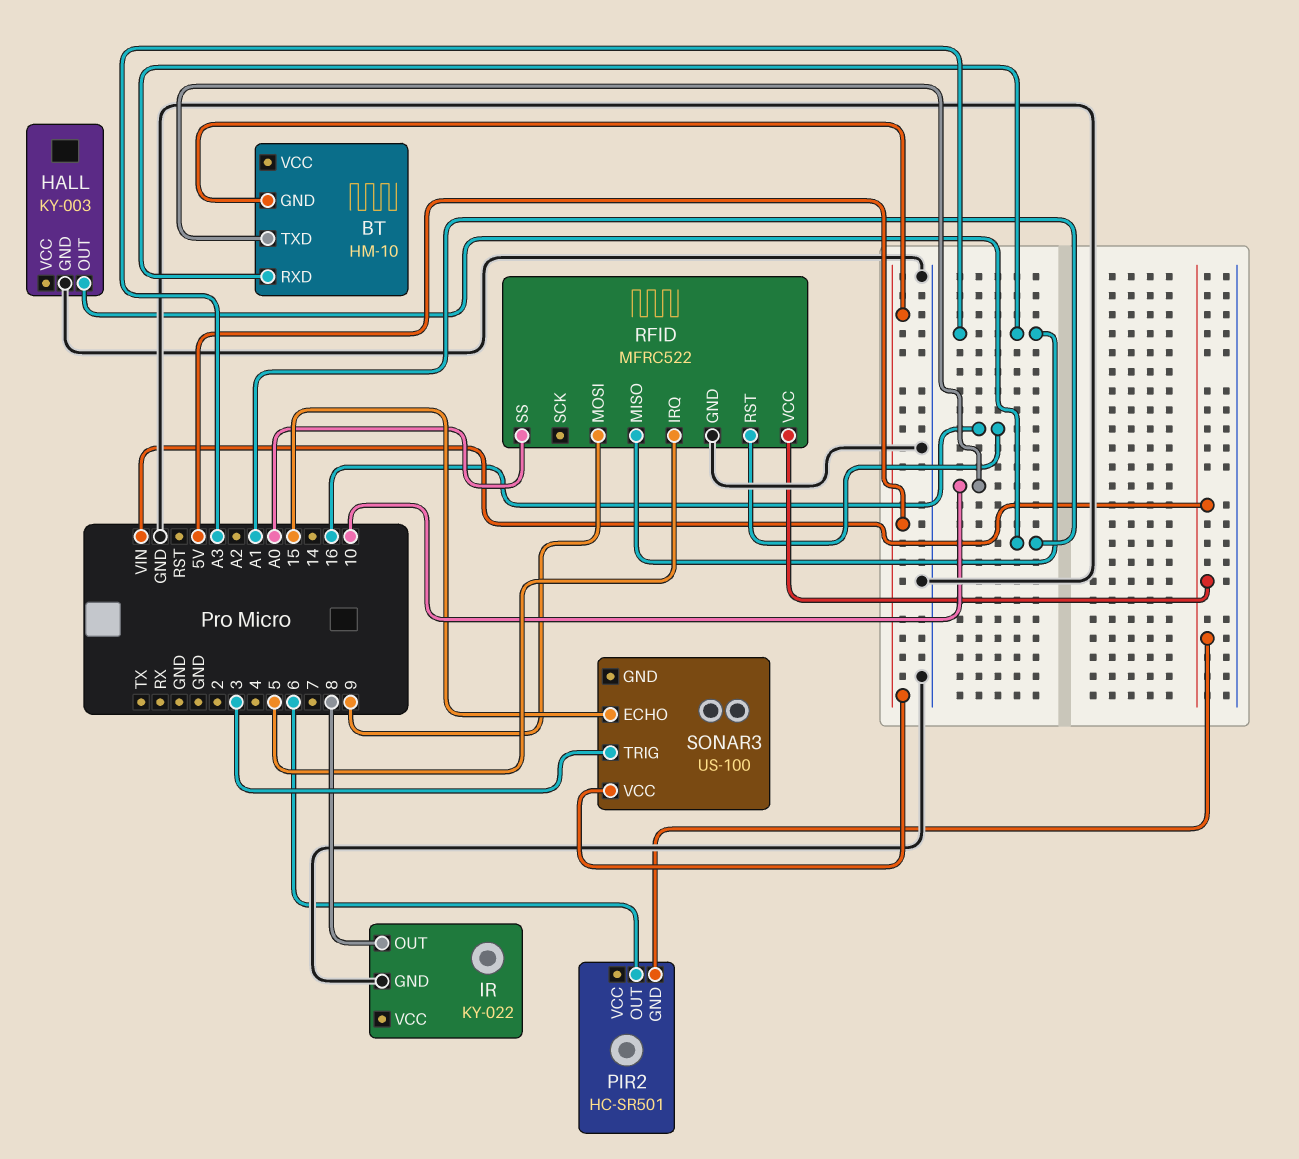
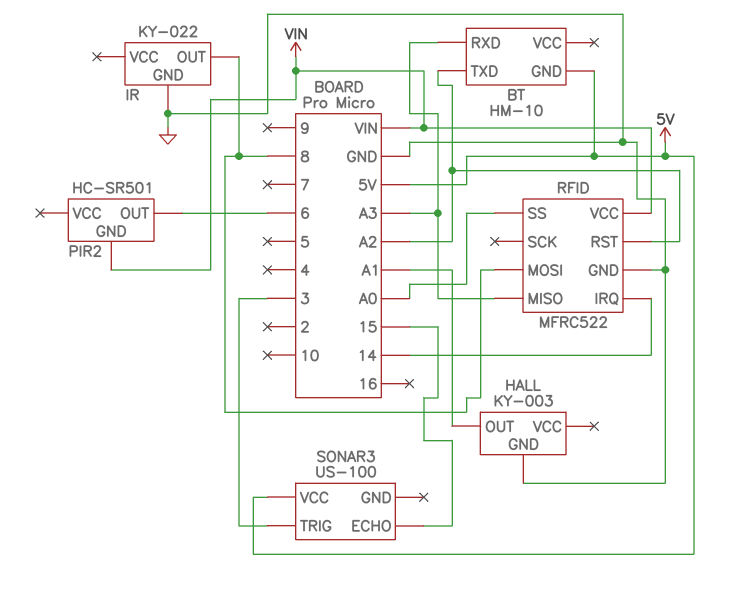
BT pin TXD: 10 -> A2
RFID pin IRQ: 5 -> 14
RFID pin MOSI: 9 -> 8
RFID pin RST: 16 -> A2

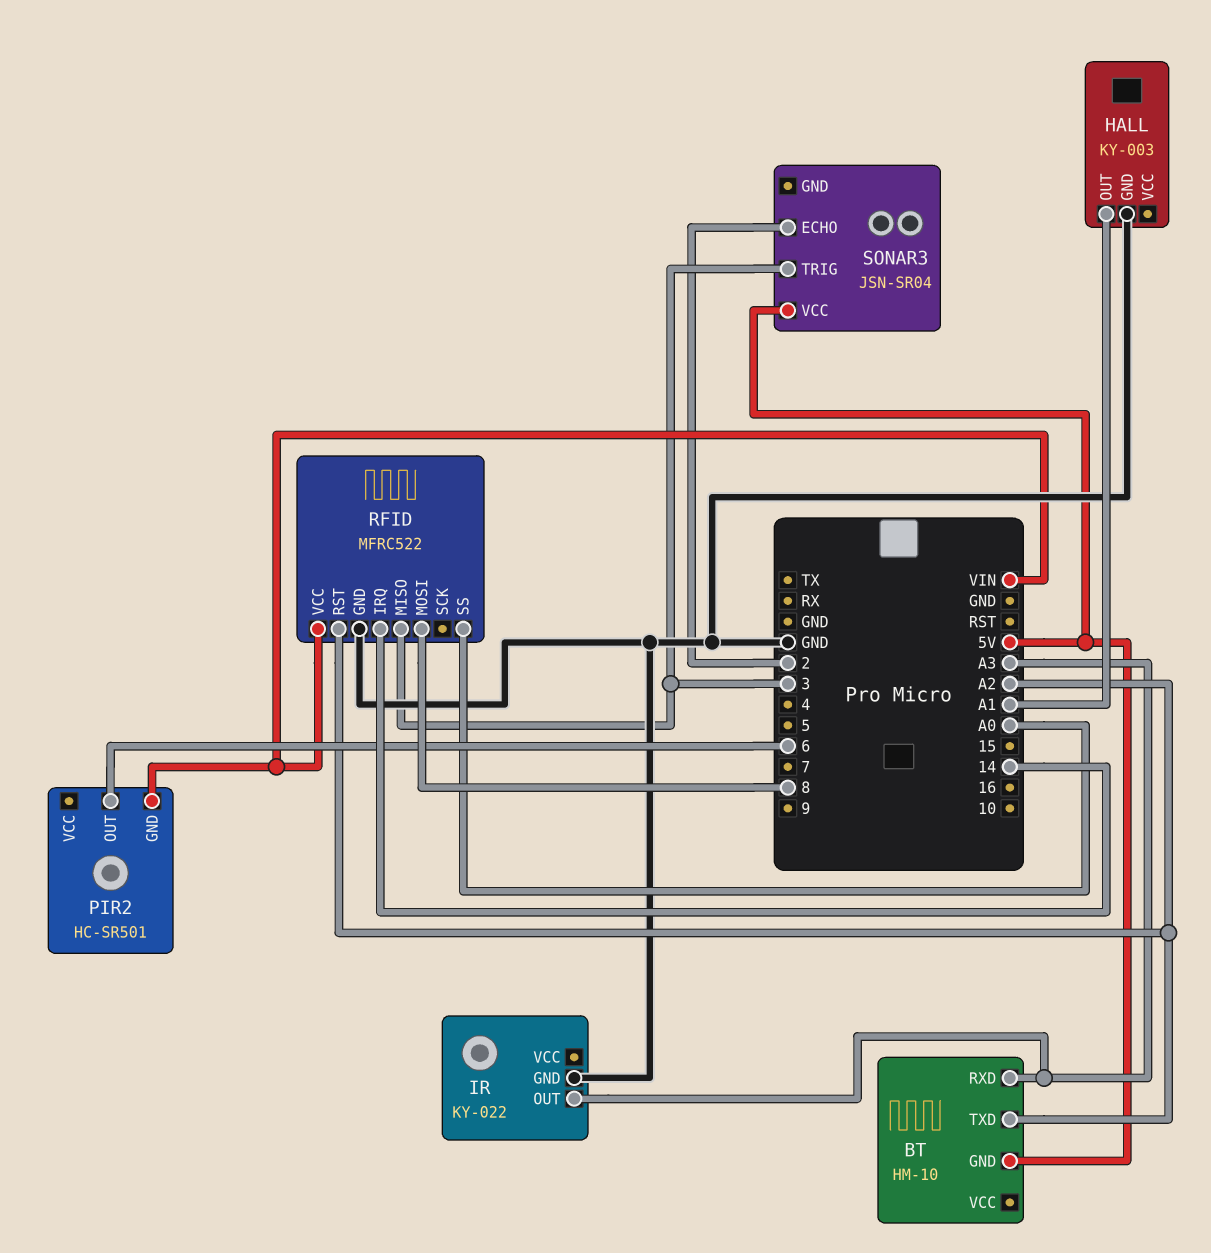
IR pin OUT: 8 -> A3
RFID pin MISO: A3 -> 3
SONAR3: US-100 -> JSN-SR04
SONAR3 pin ECHO: 15 -> 2

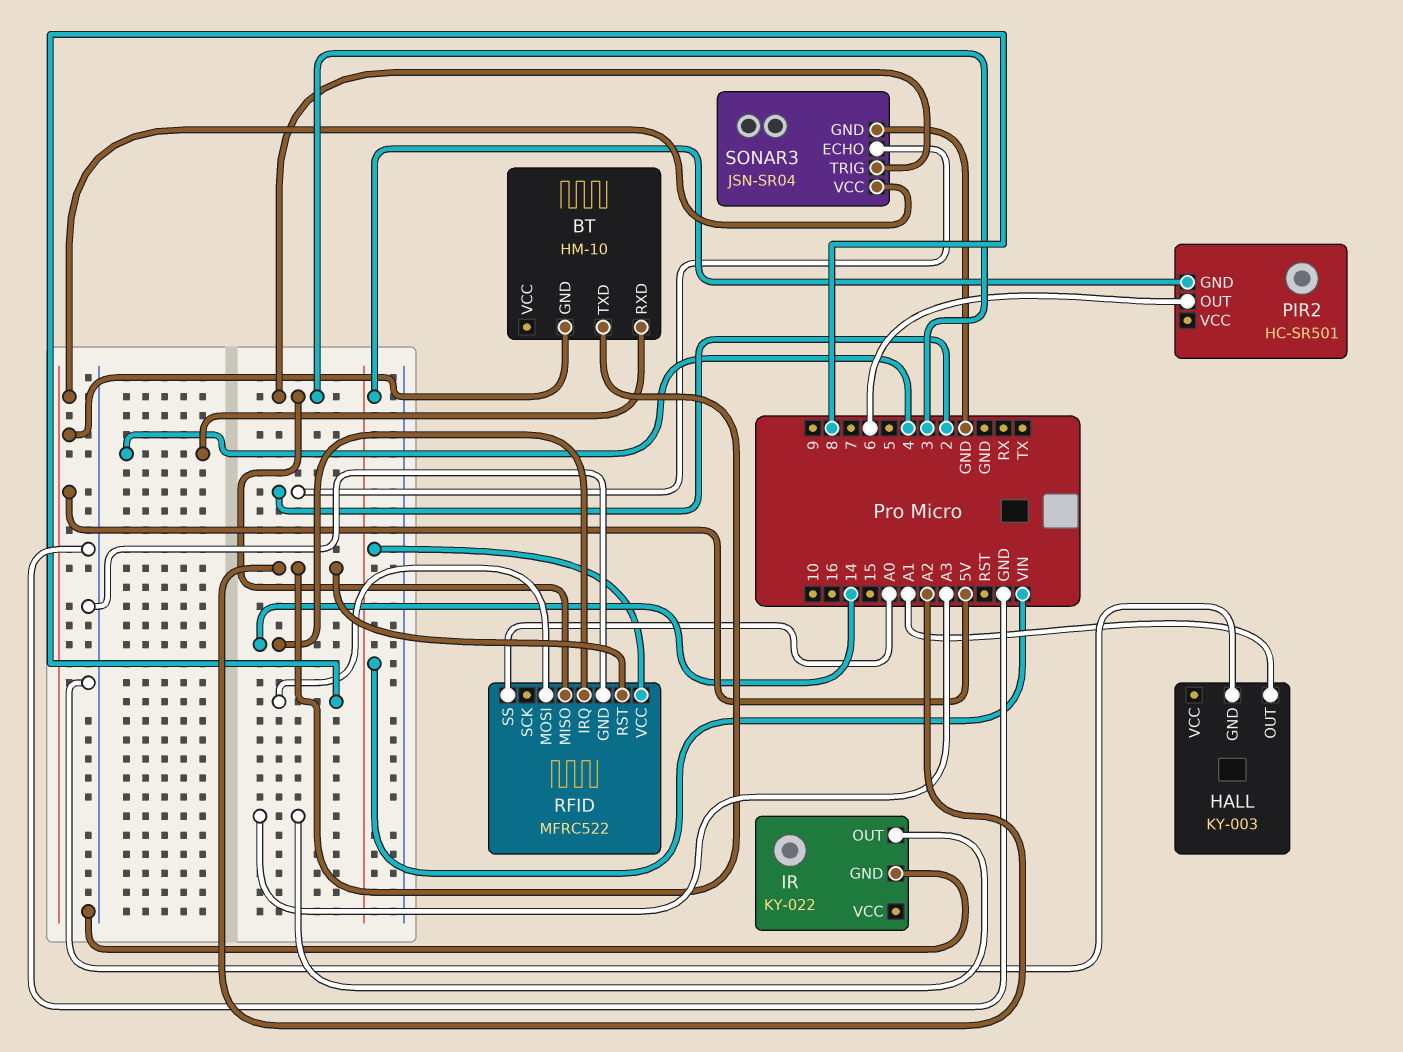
BT pin RXD: A3 -> 4
SONAR3 pin GND: none -> GND

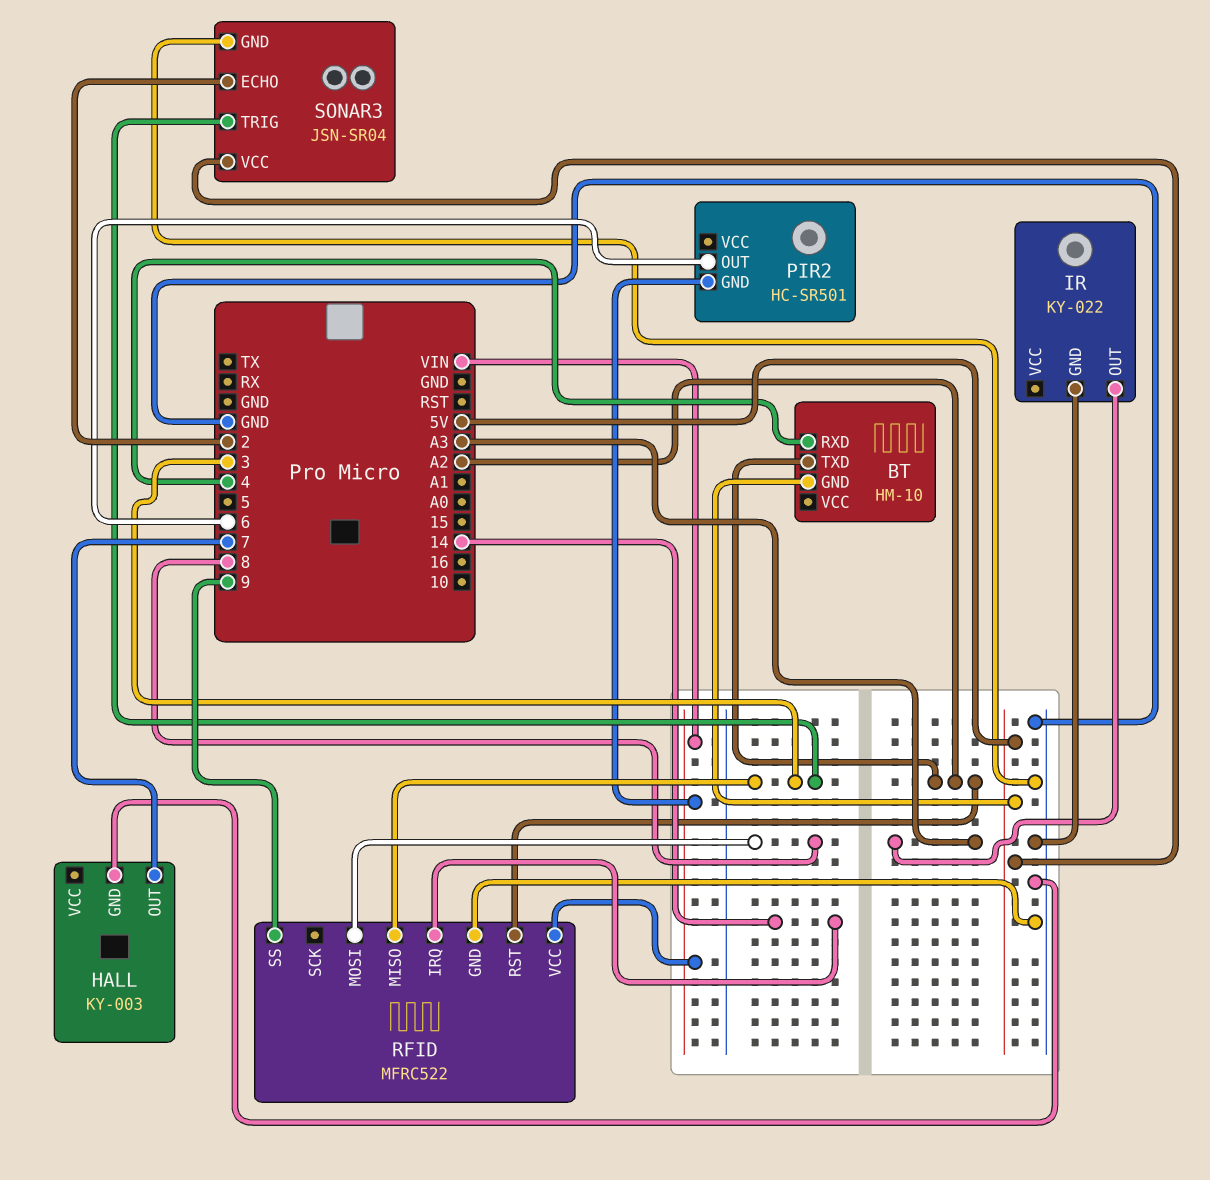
HALL pin OUT: A1 -> 7
RFID pin SS: A0 -> 9

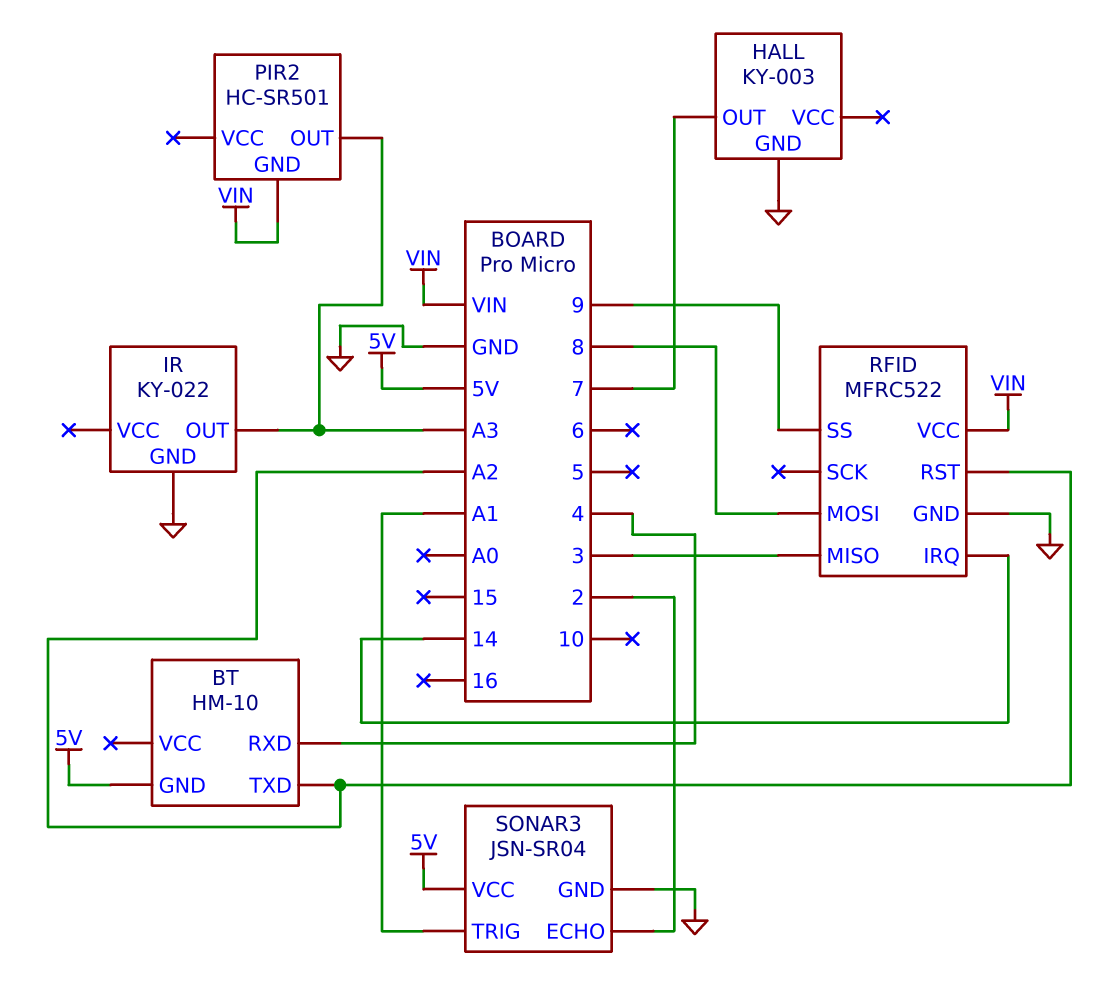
PIR2 pin OUT: 6 -> A3
SONAR3 pin TRIG: 3 -> A1

